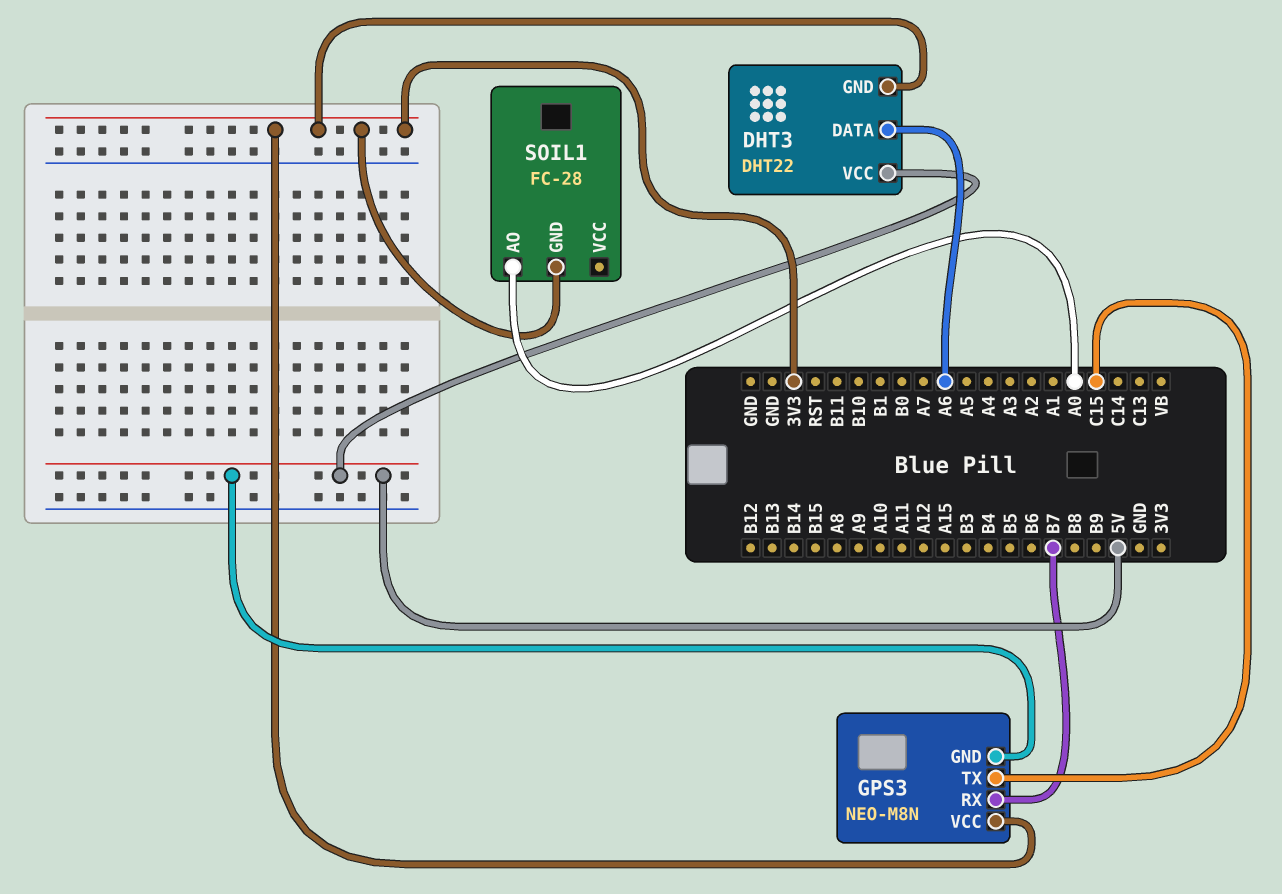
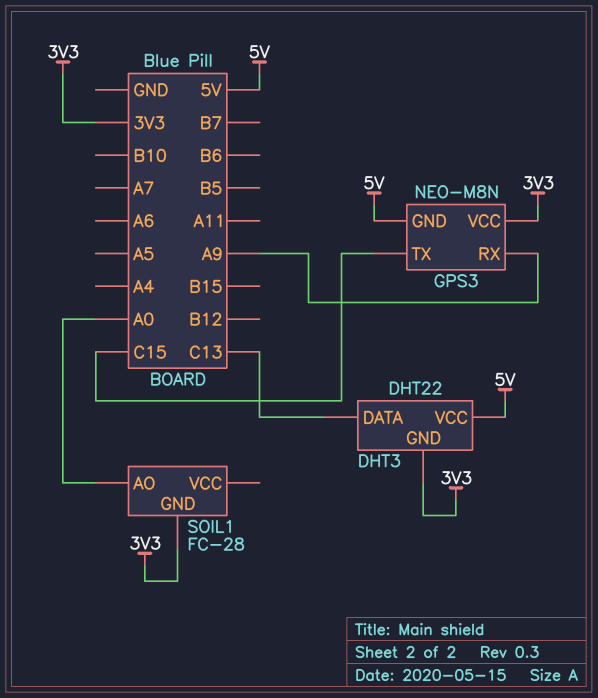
DHT3 pin DATA: A6 -> C13
GPS3 pin RX: B7 -> A9

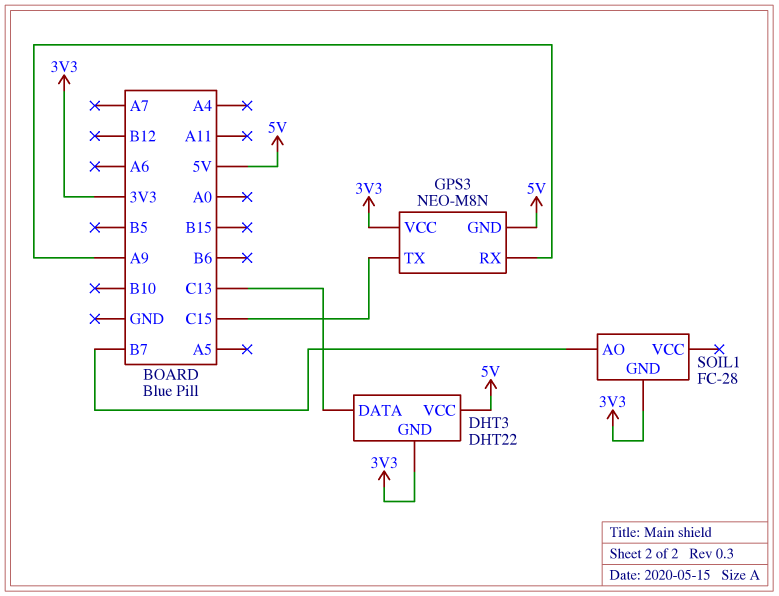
SOIL1 pin AO: A0 -> B7

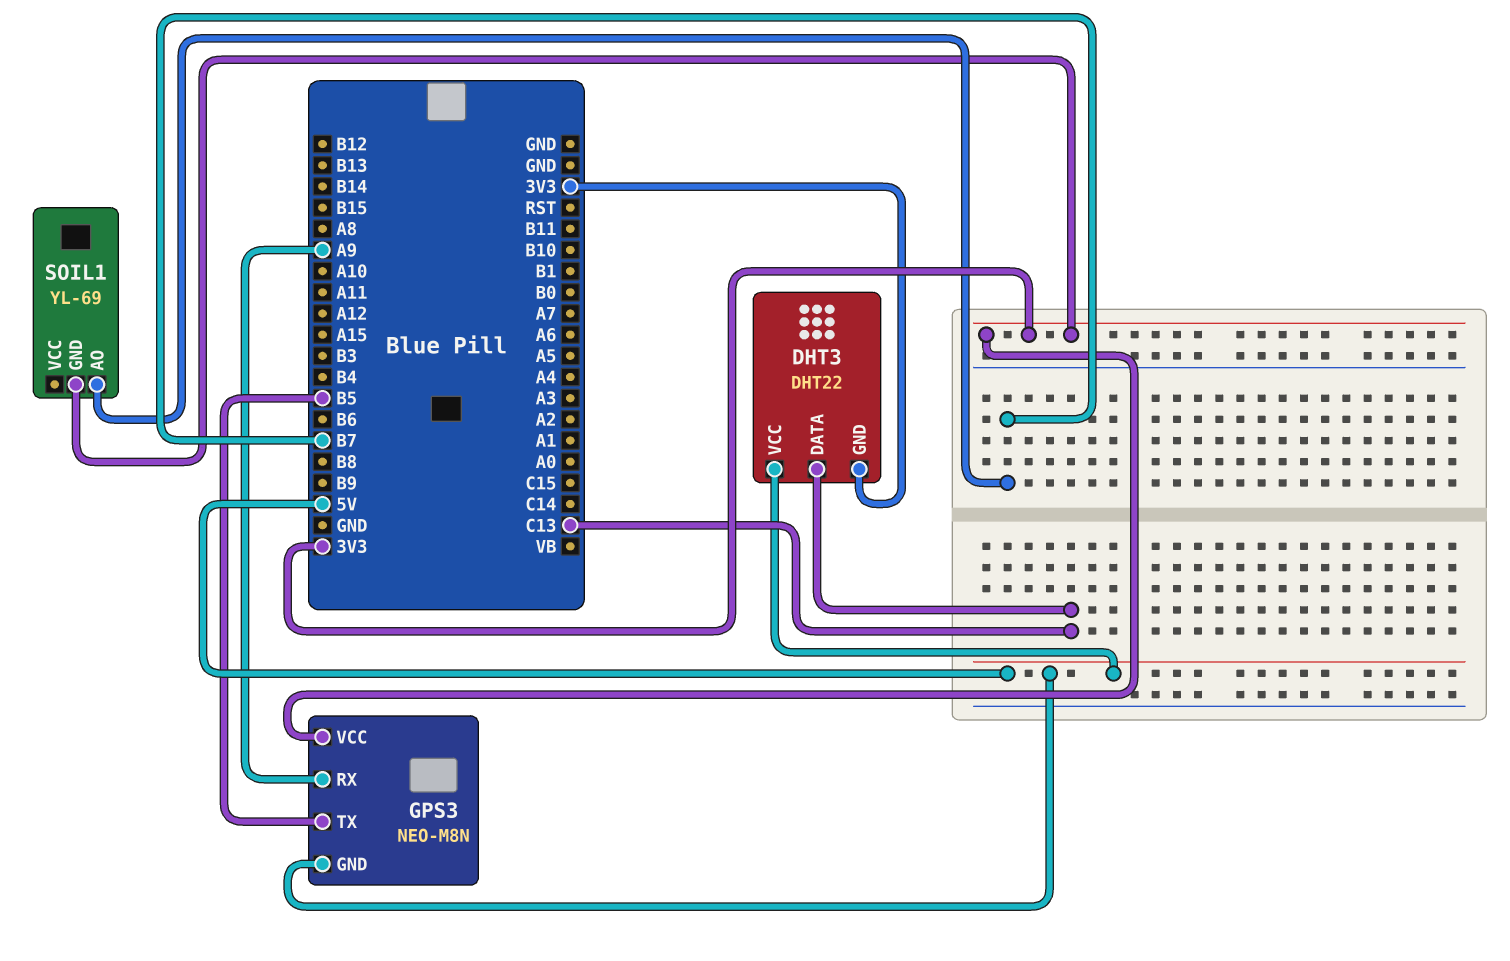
GPS3 pin TX: C15 -> B5
SOIL1: FC-28 -> YL-69

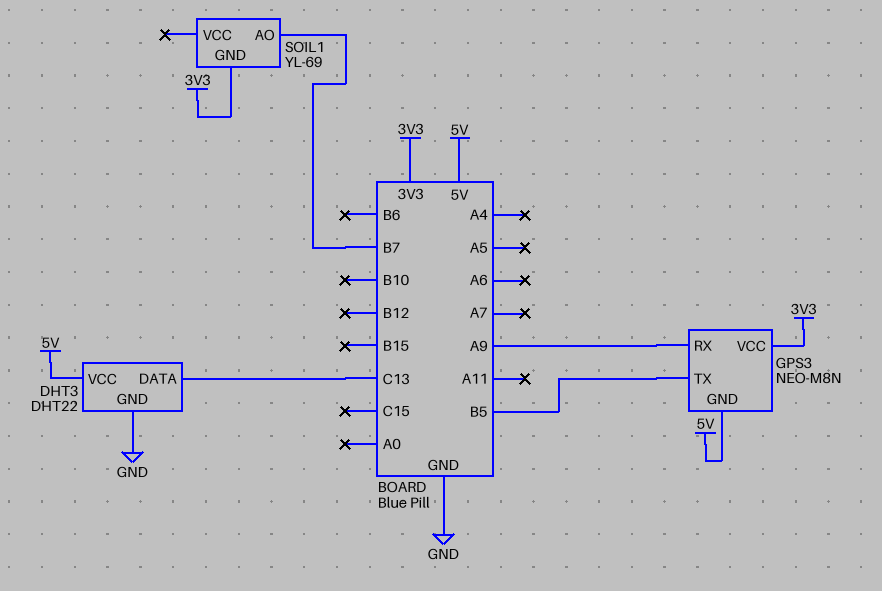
DHT3 pin GND: 3V3 -> GND

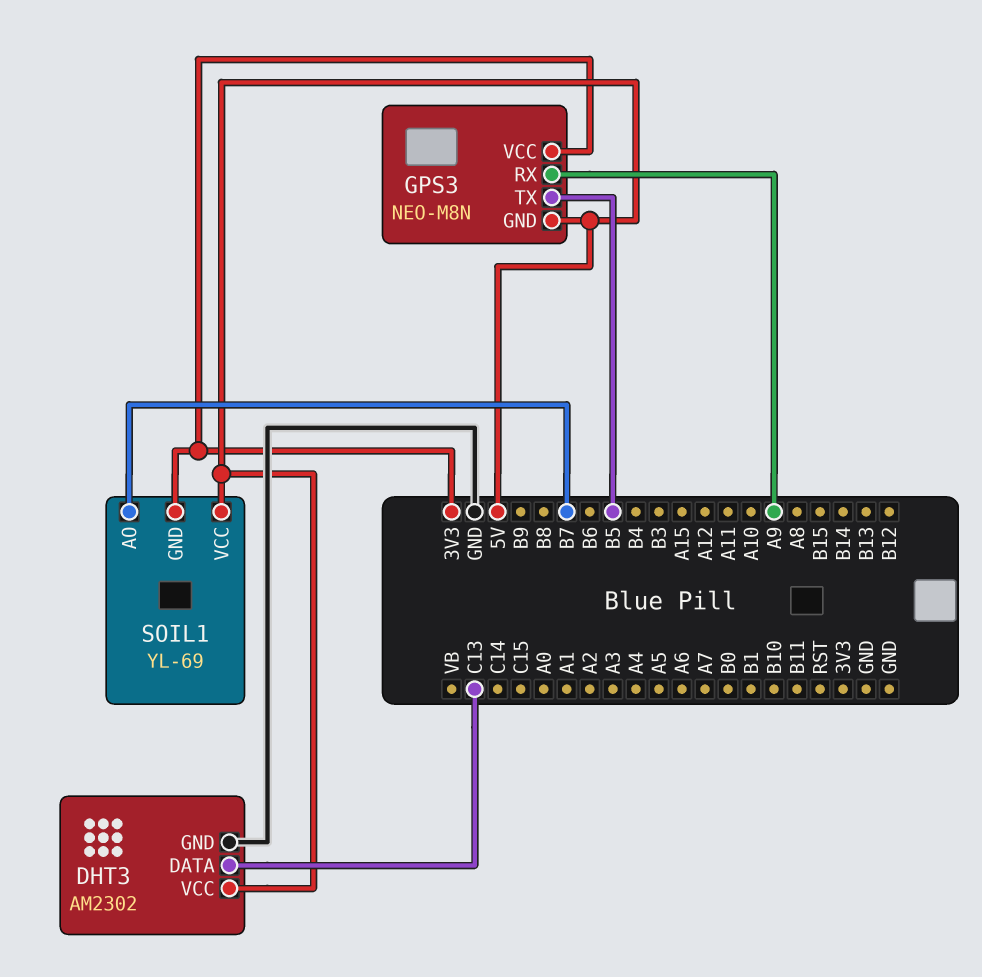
DHT3: DHT22 -> AM2302
SOIL1 pin VCC: none -> 5V

